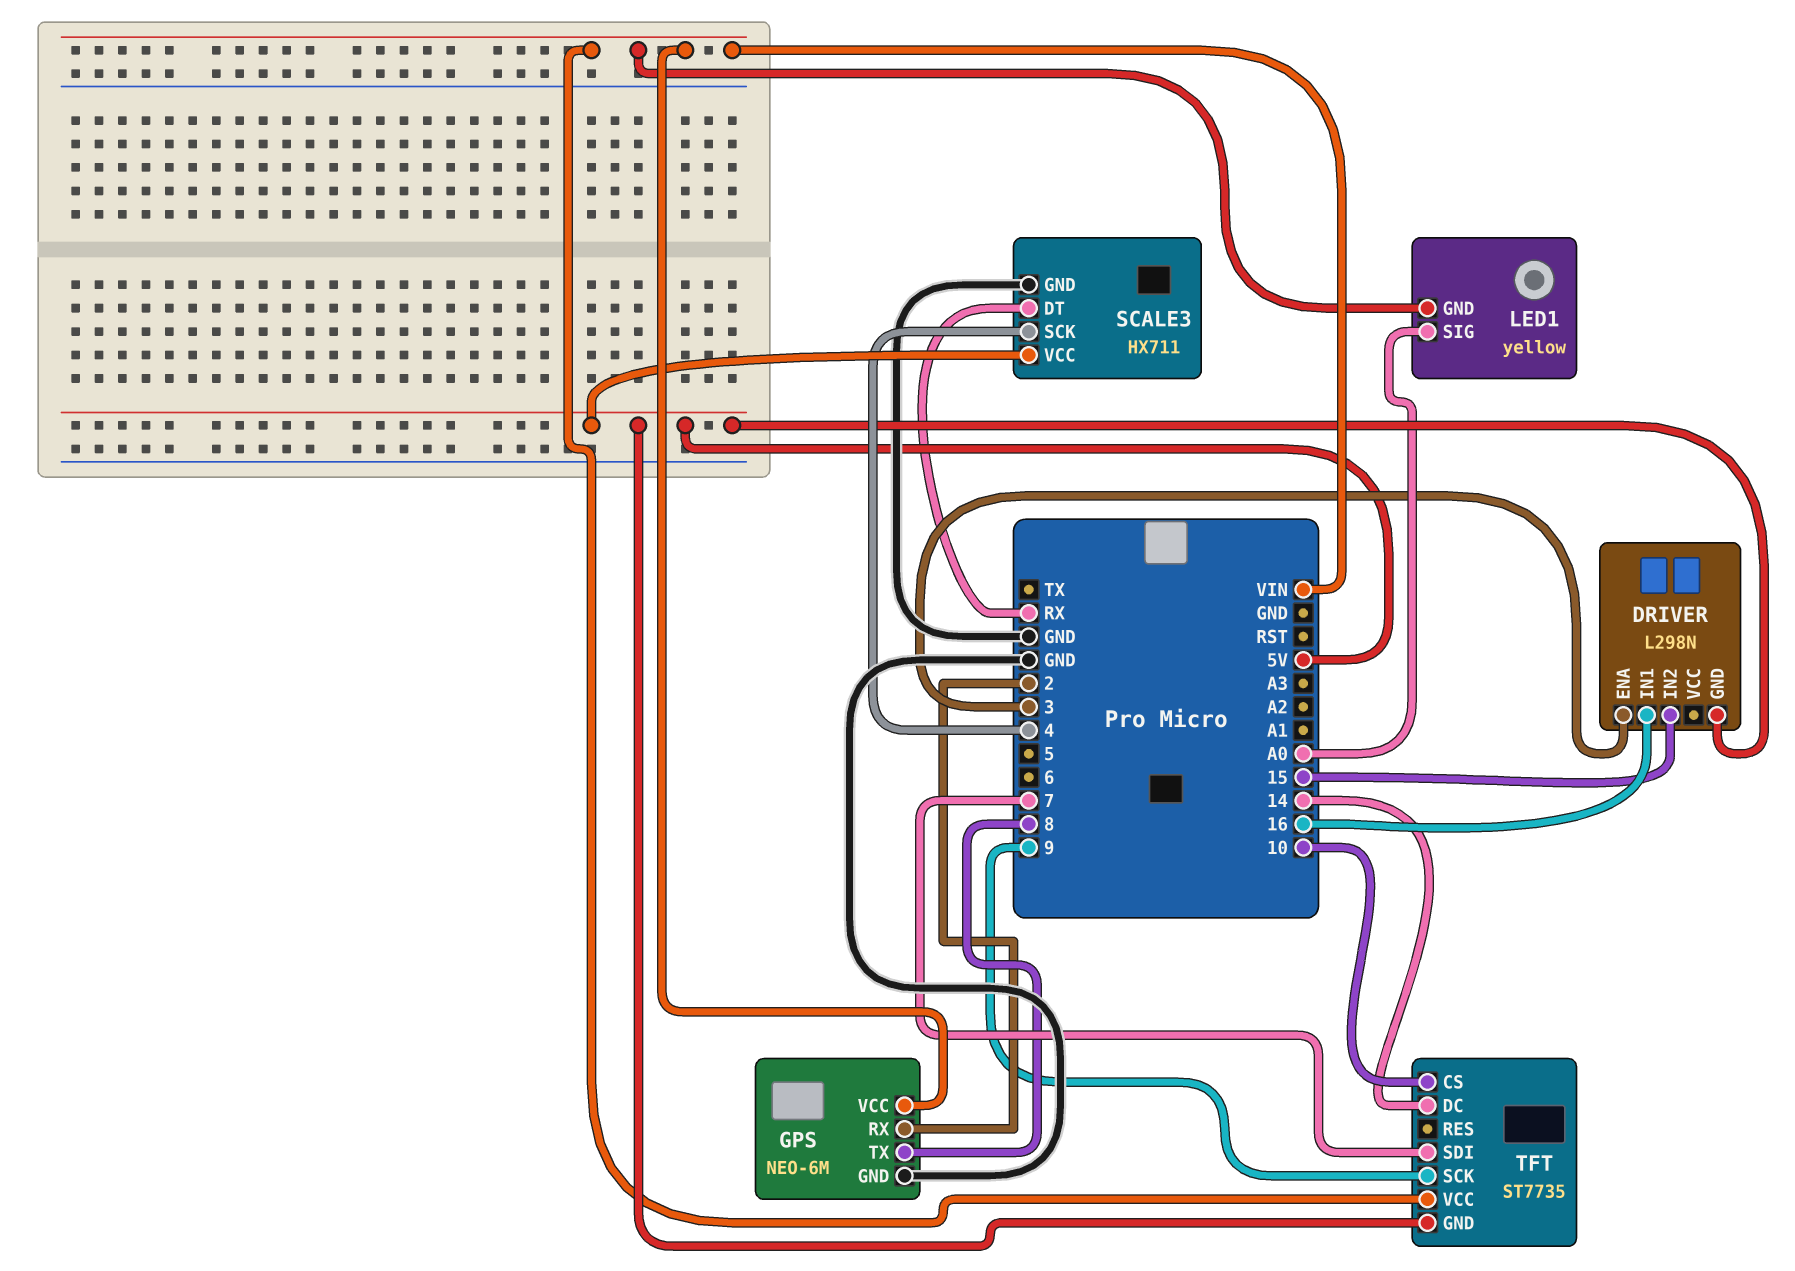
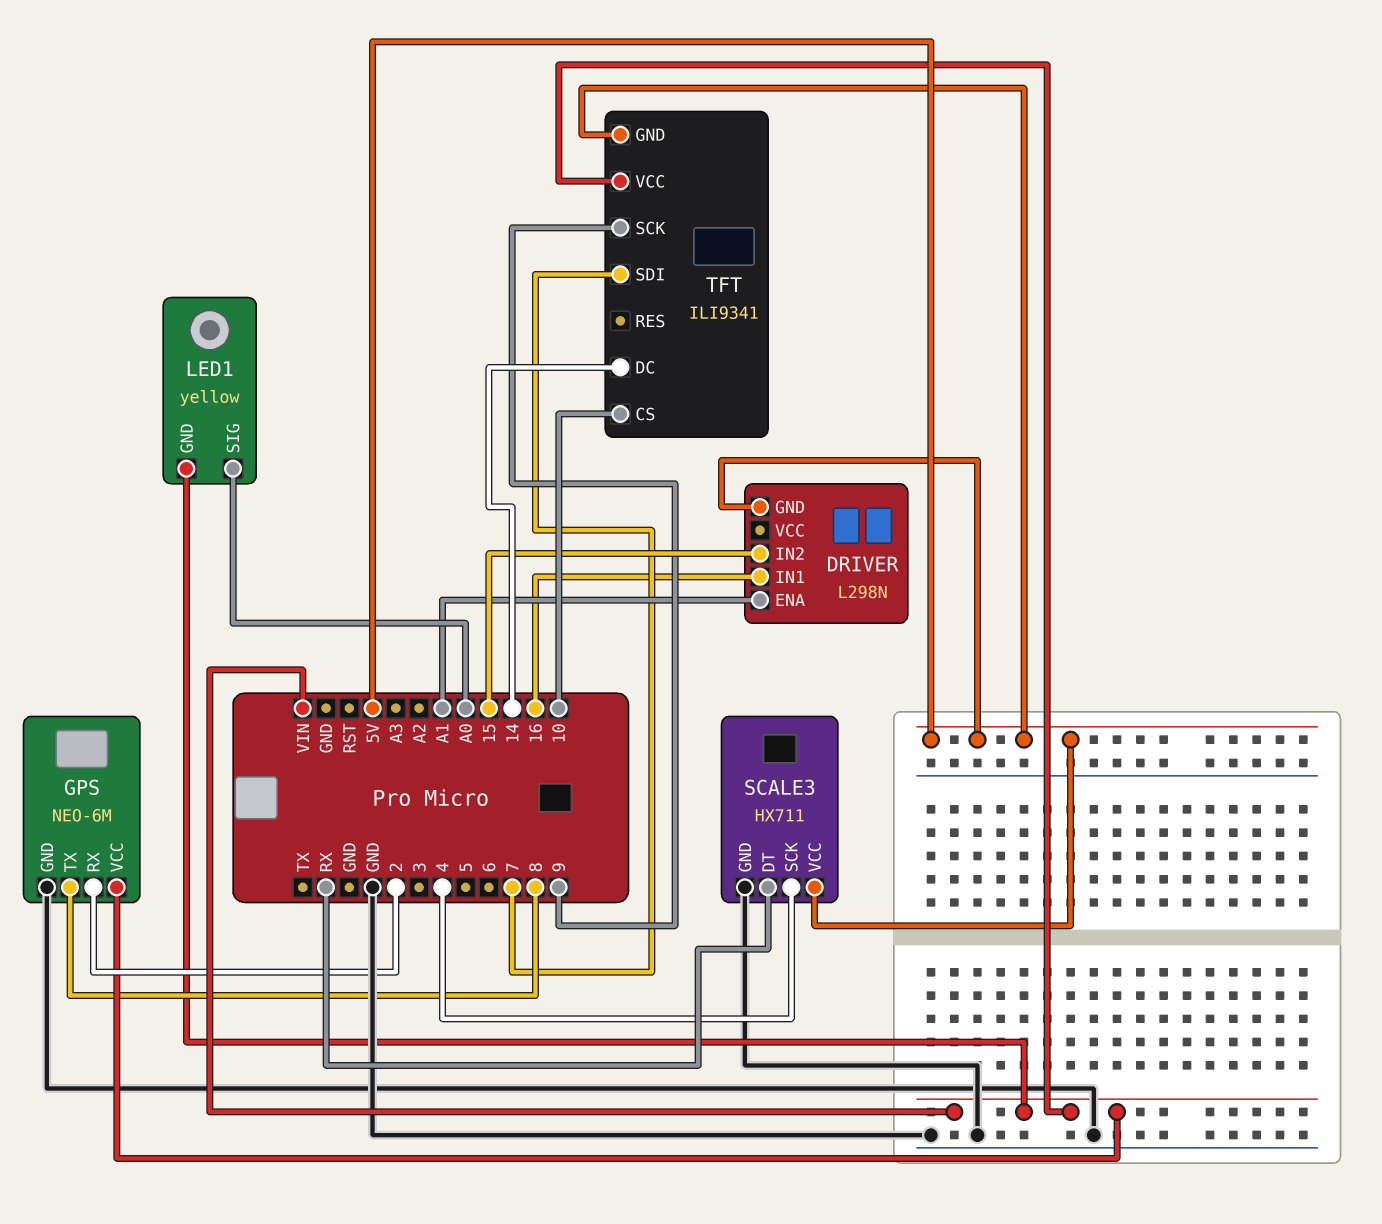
DRIVER pin ENA: 3 -> A1
TFT: ST7735 -> ILI9341

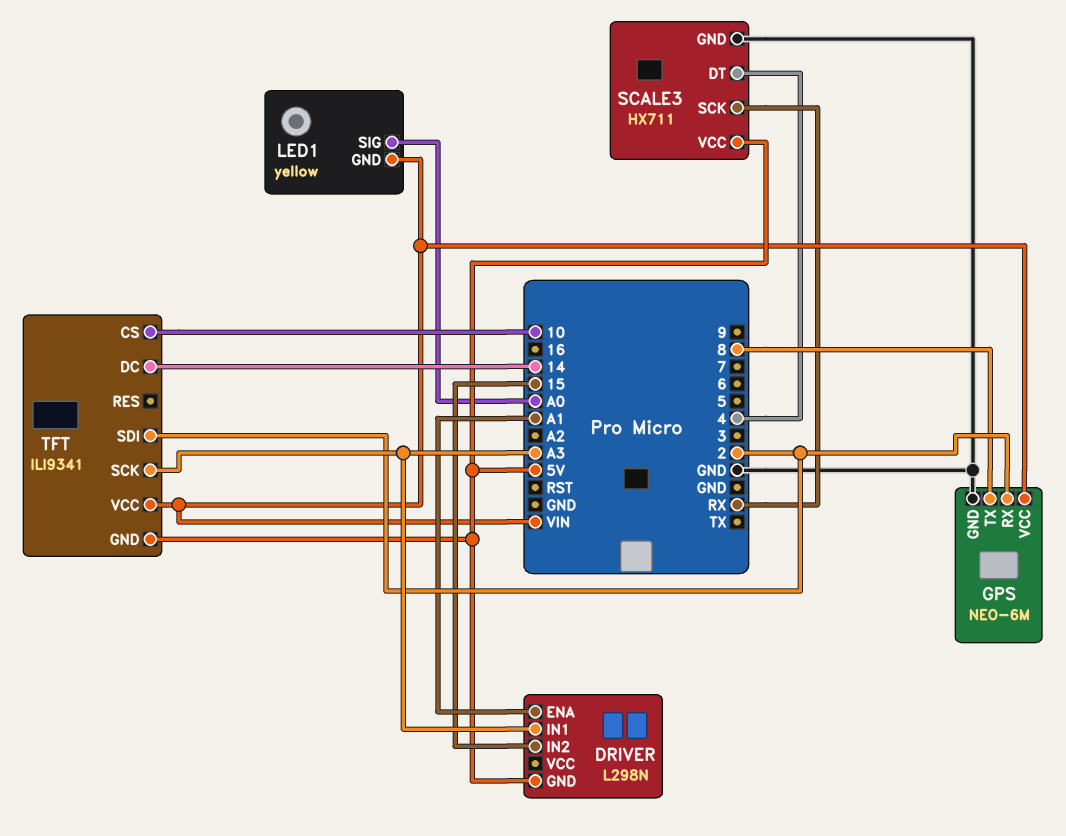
DRIVER pin IN1: 16 -> A3
SCALE3 pin DT: RX -> 4
SCALE3 pin SCK: 4 -> RX
TFT pin SCK: 9 -> A3
TFT pin SDI: 7 -> 2

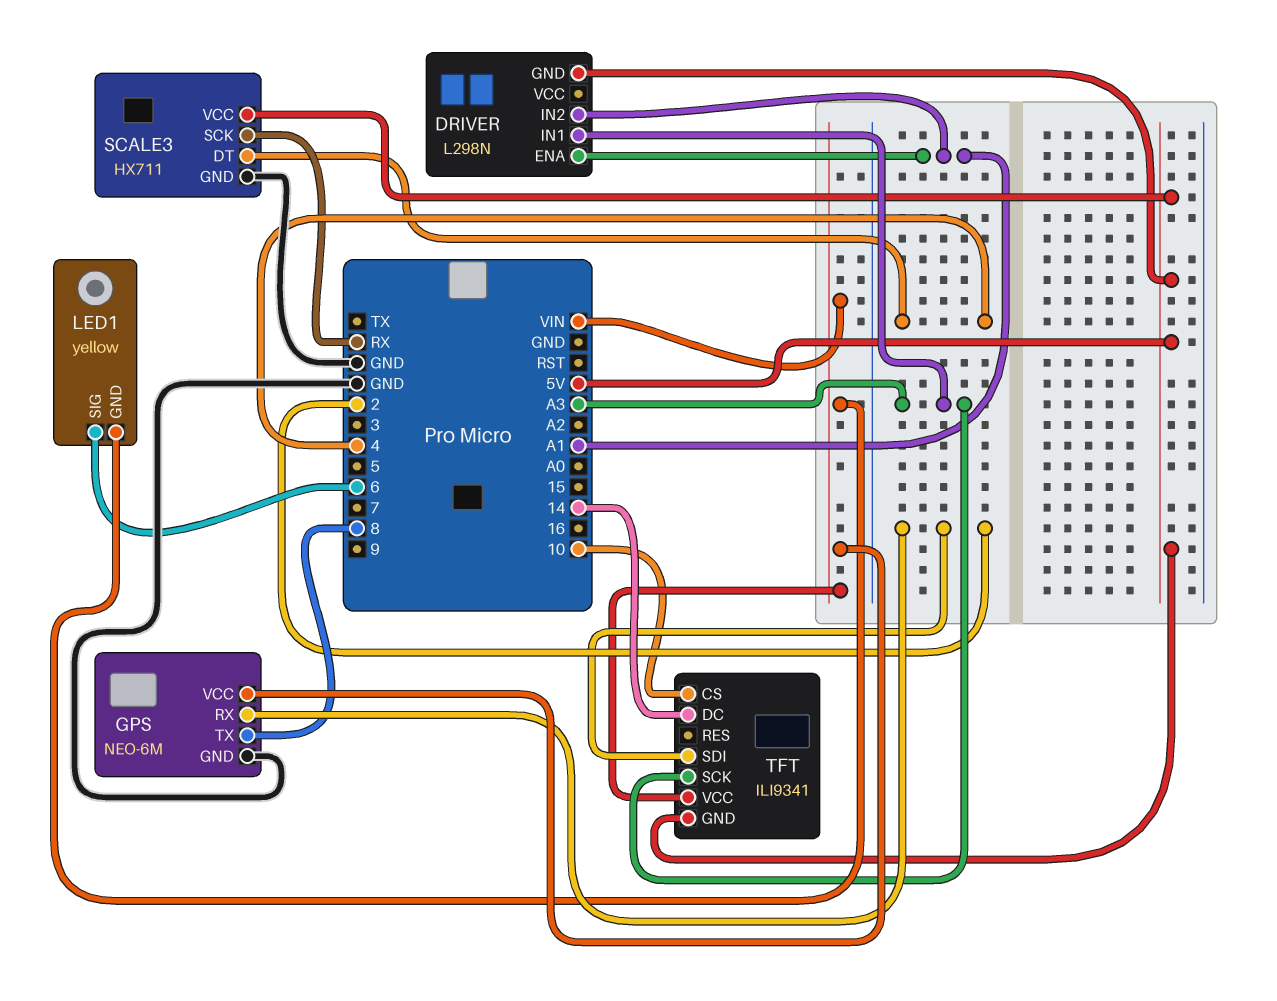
DRIVER pin IN2: 15 -> A1
LED1 pin SIG: A0 -> 6

